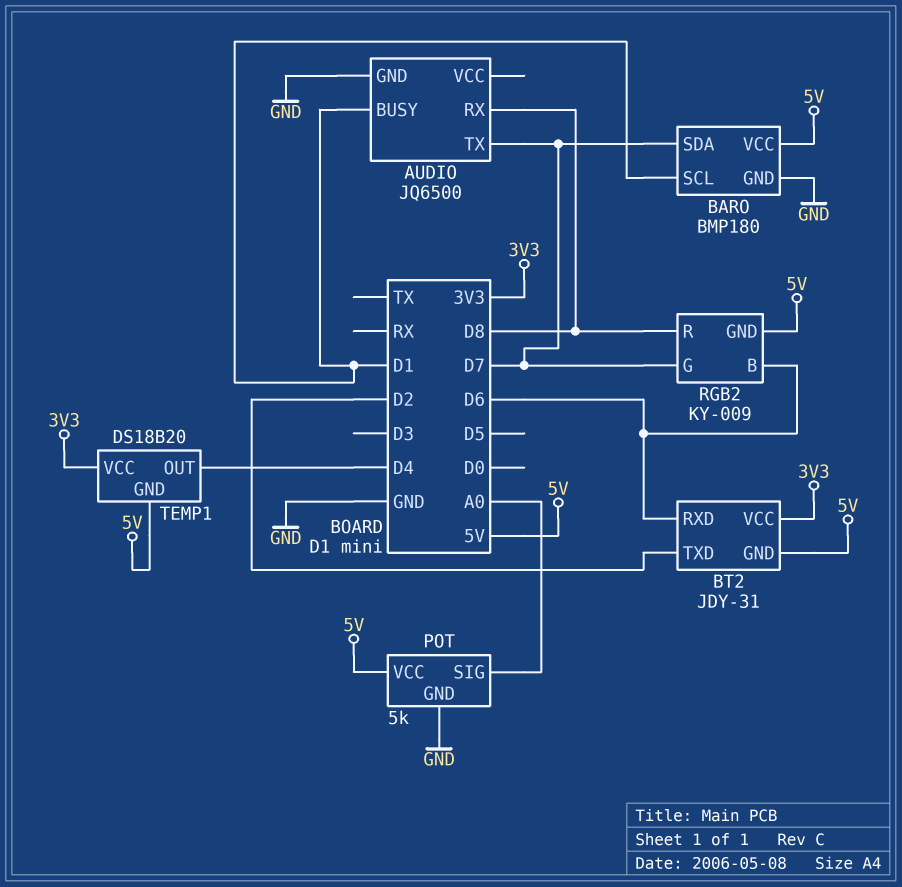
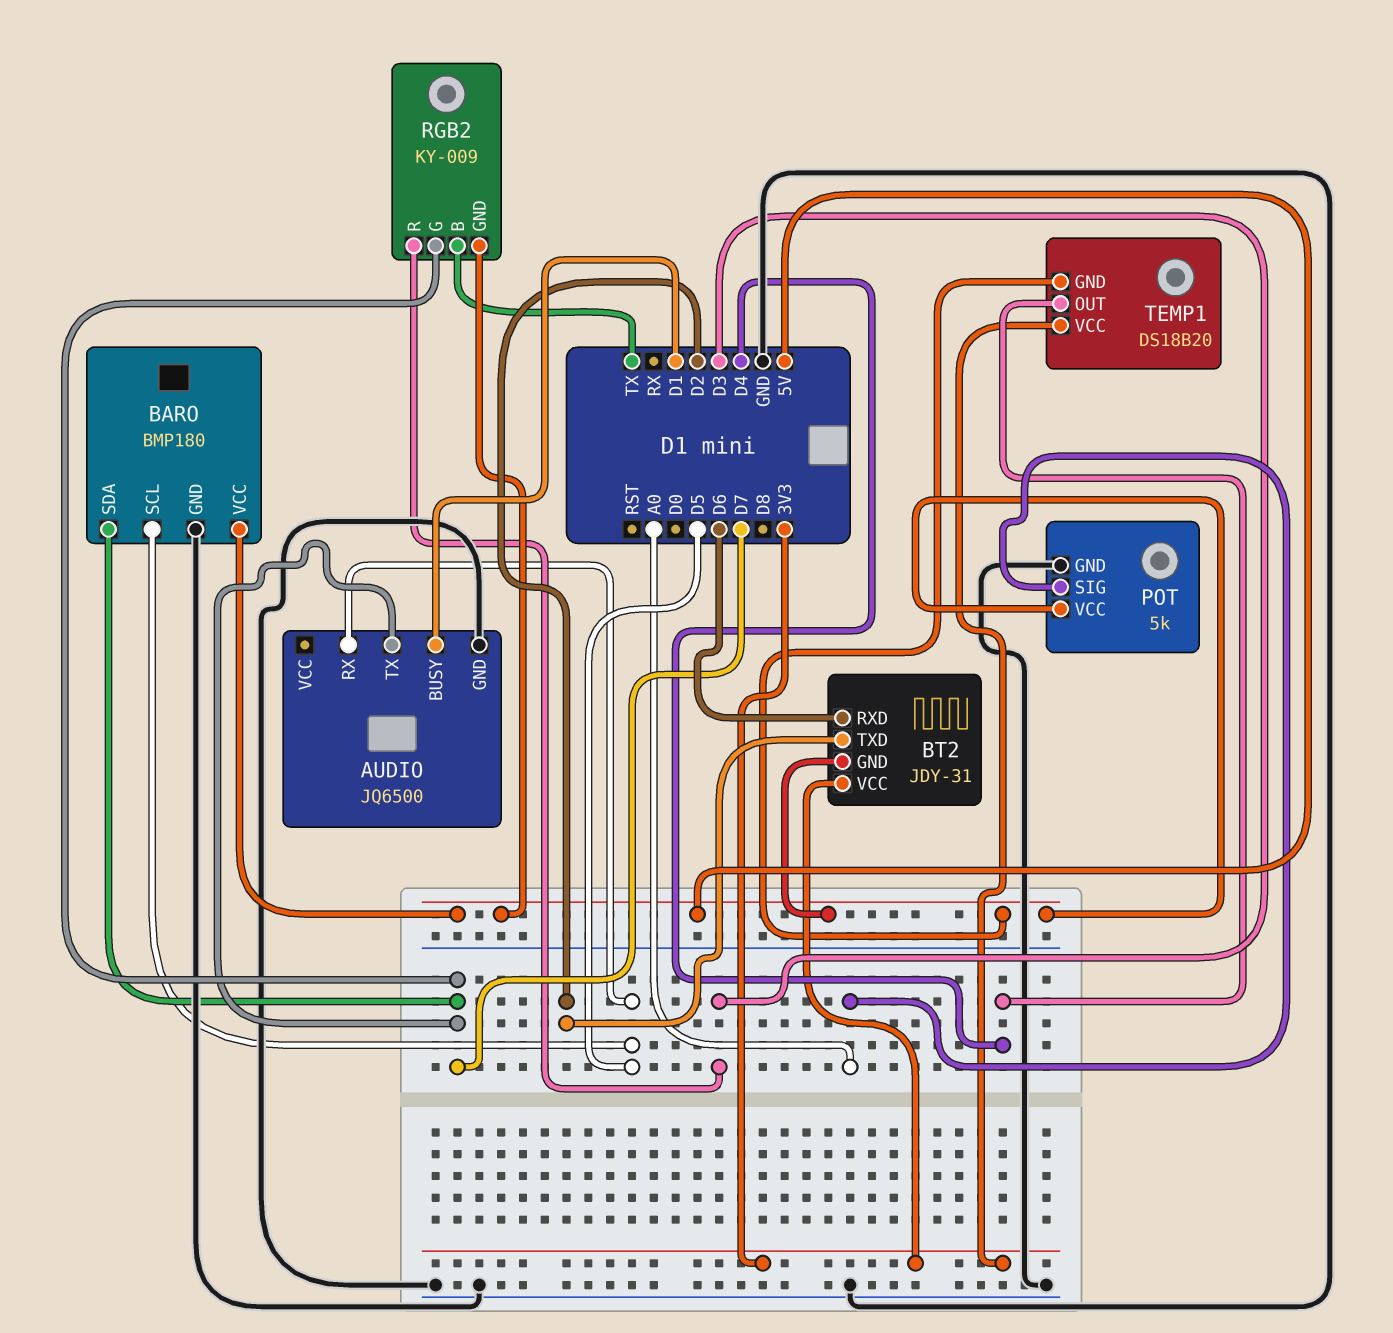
AUDIO pin RX: D8 -> D5
BARO pin SCL: D1 -> D5
RGB2 pin B: D6 -> TX
RGB2 pin R: D8 -> D3

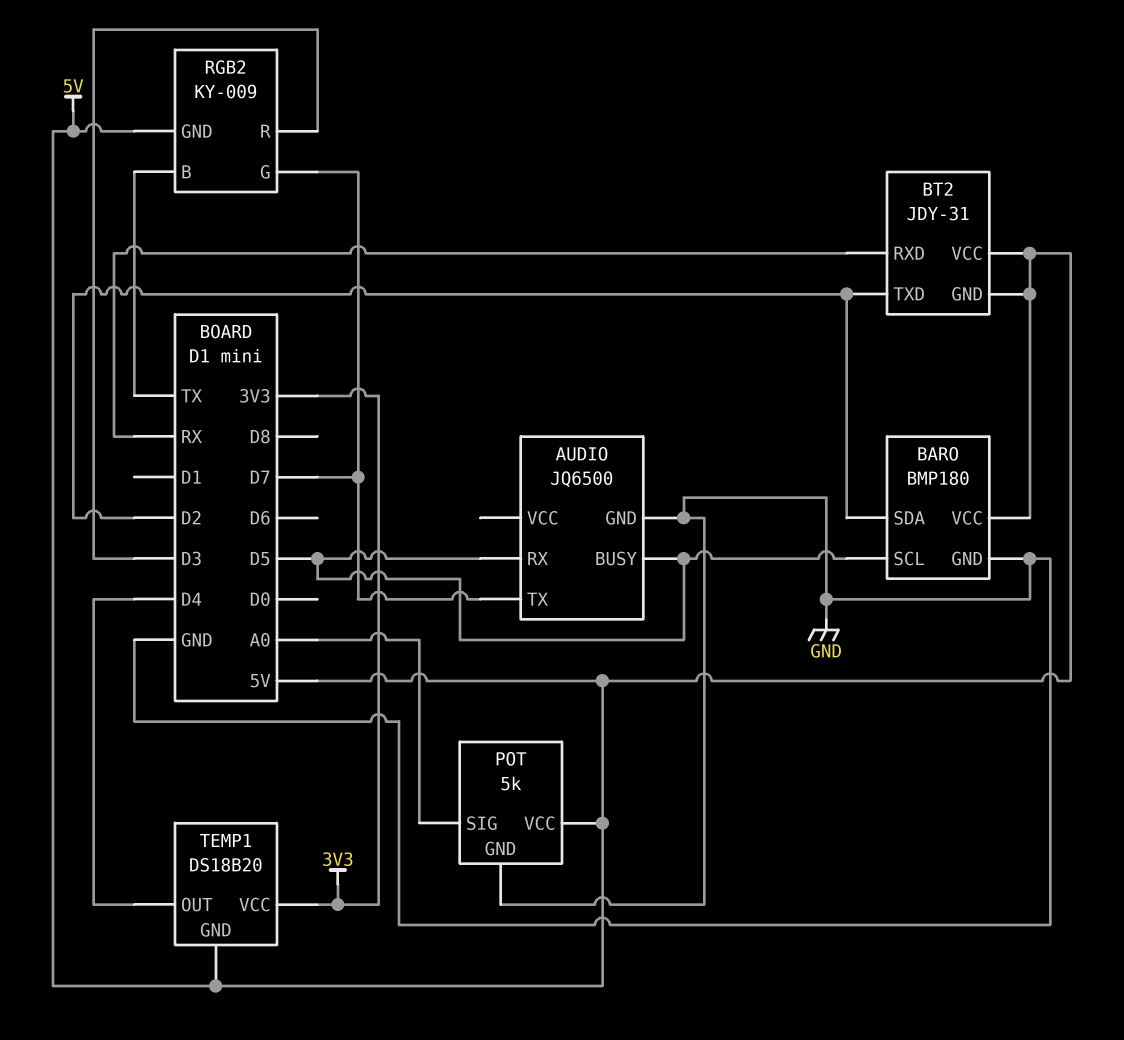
AUDIO pin BUSY: D1 -> D5
BARO pin SDA: D7 -> D2
BT2 pin RXD: D6 -> RX
BT2 pin VCC: 3V3 -> 5V

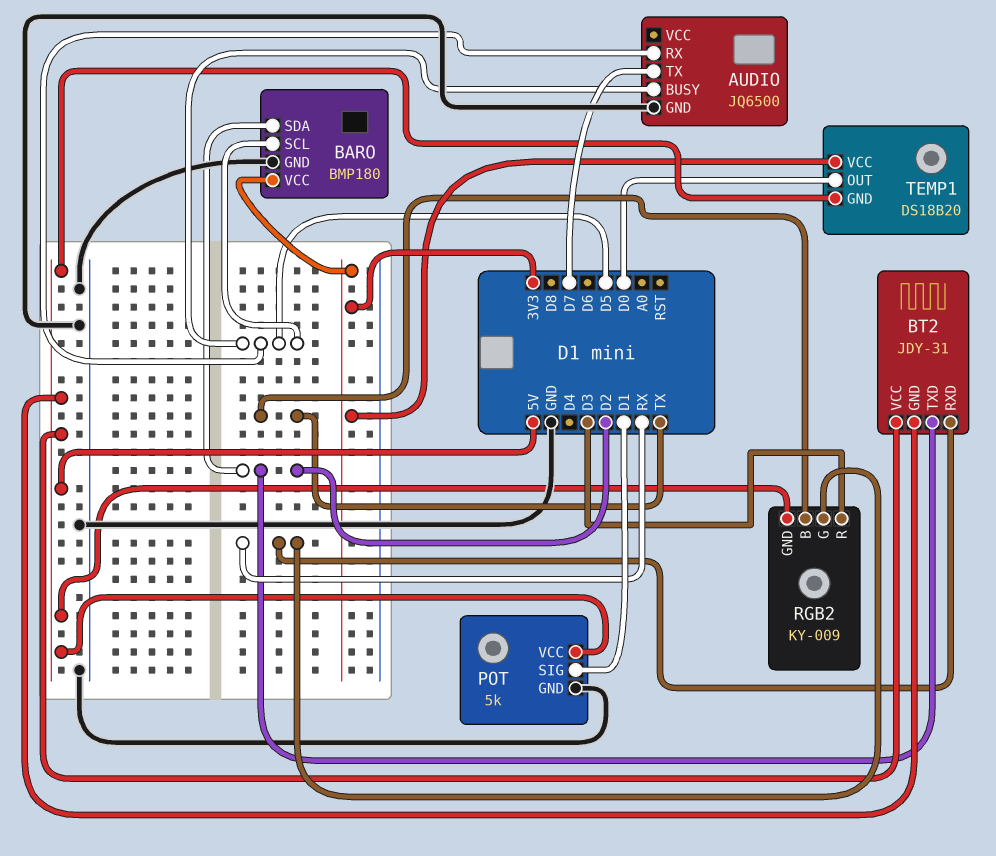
BARO pin VCC: 5V -> 3V3
POT pin SIG: A0 -> D1
RGB2 pin G: D7 -> RX
TEMP1 pin OUT: D4 -> D0

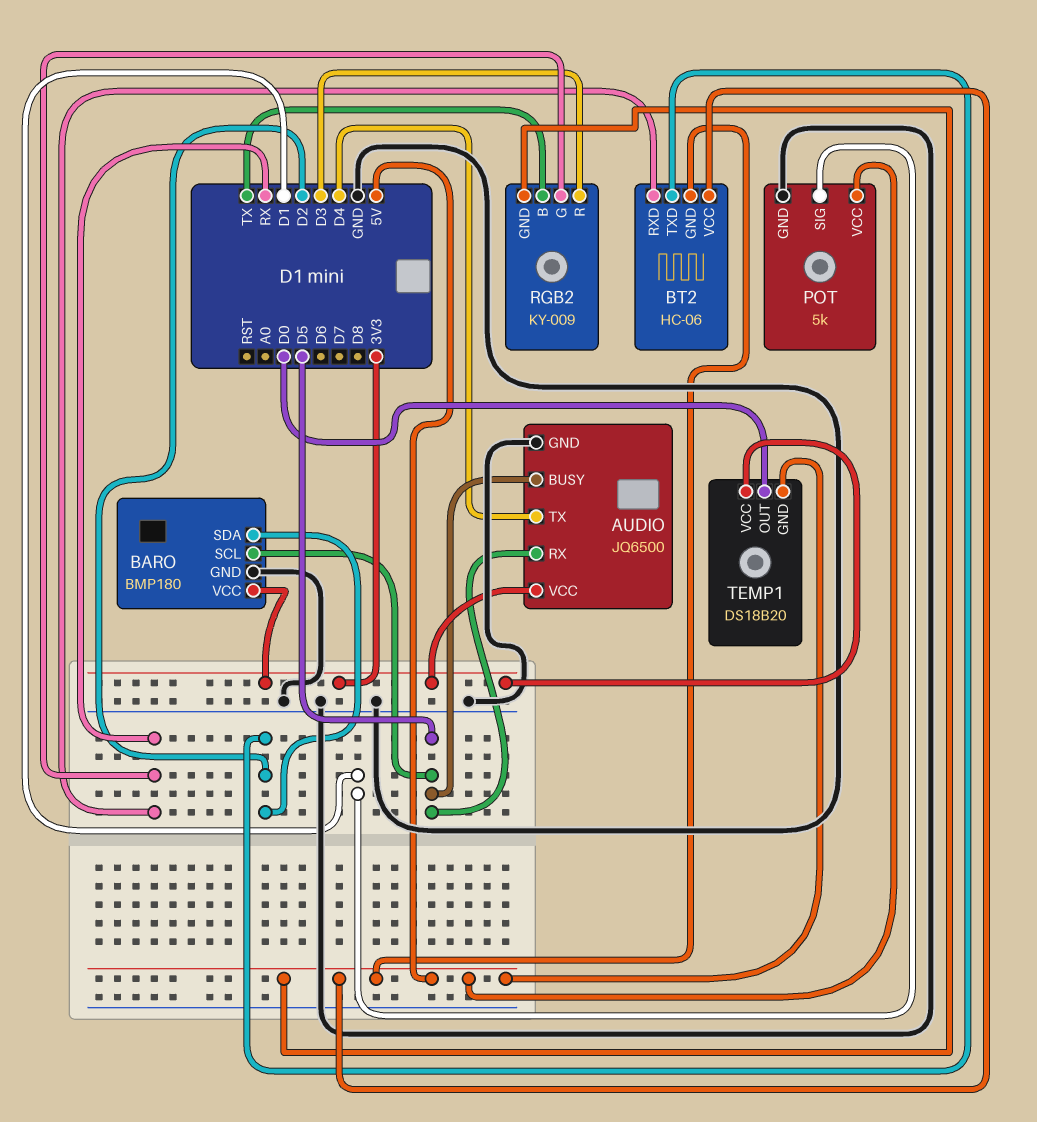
AUDIO pin TX: D7 -> D4
AUDIO pin VCC: none -> 3V3
BT2: JDY-31 -> HC-06

